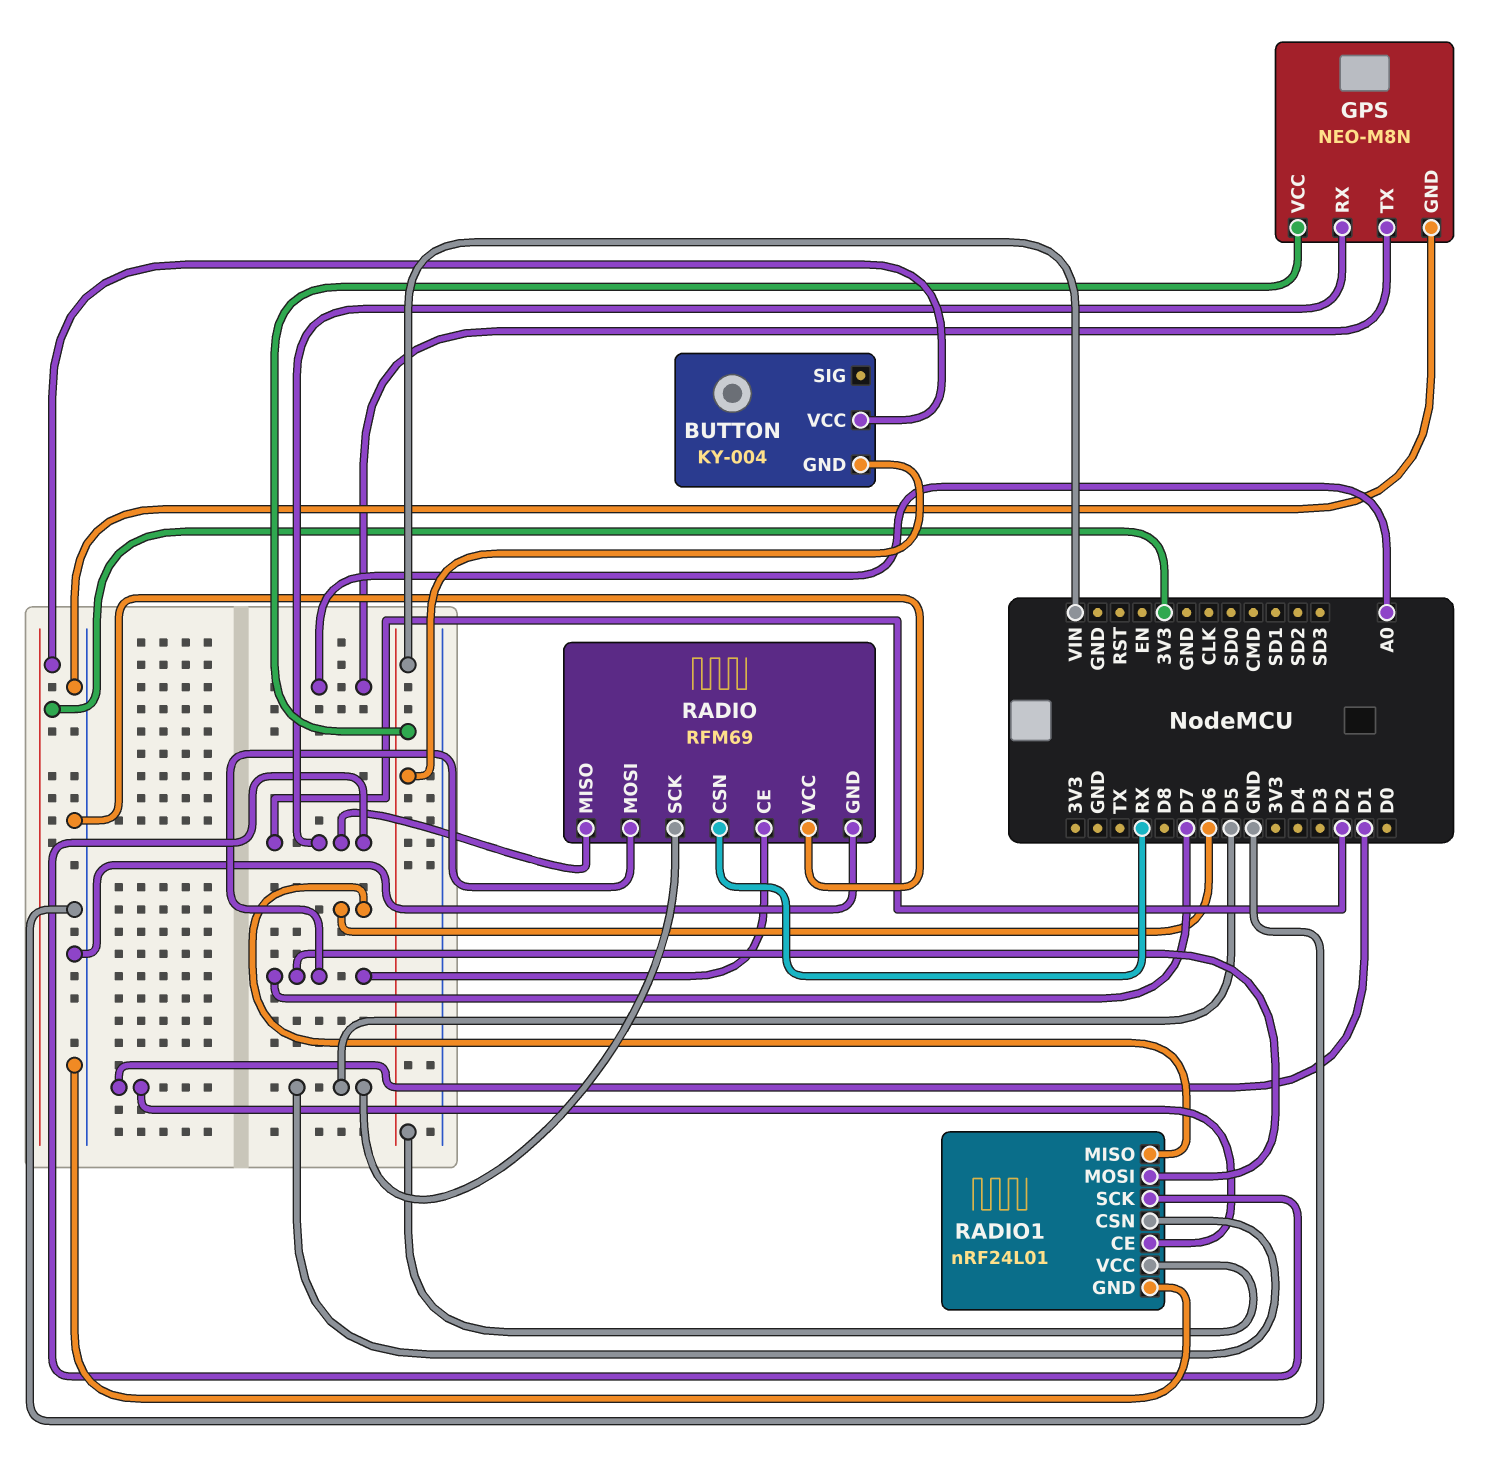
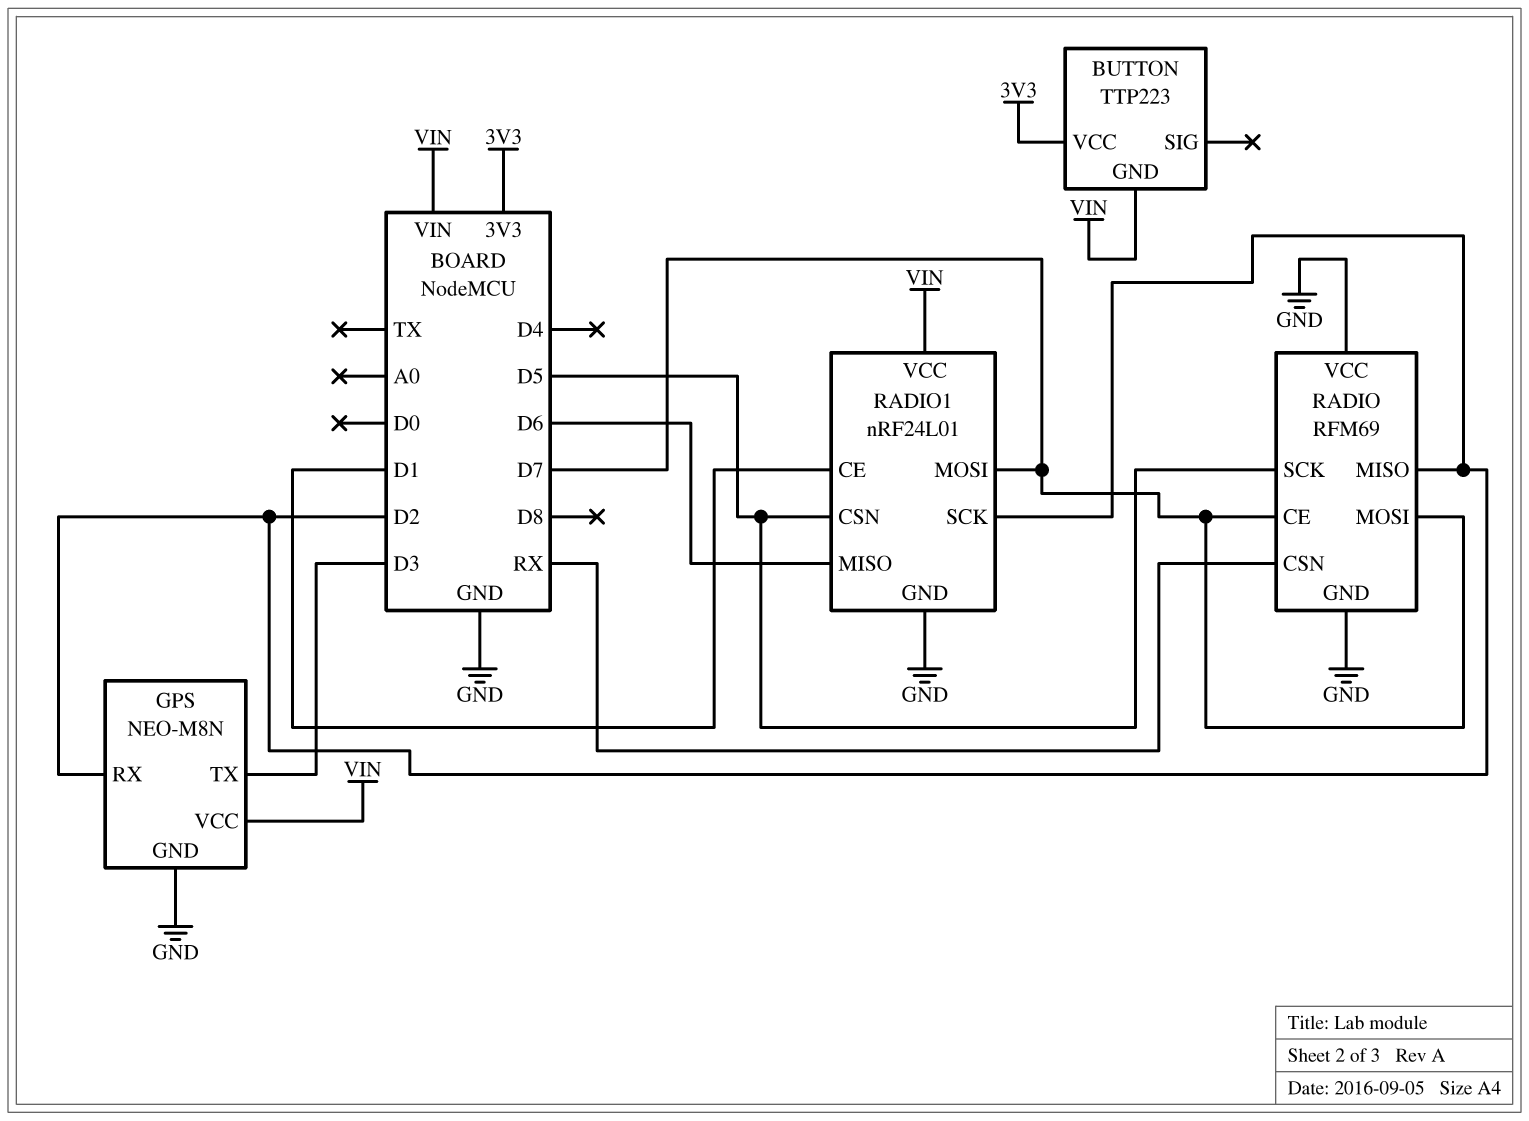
BUTTON: KY-004 -> TTP223
GPS pin TX: A0 -> D3

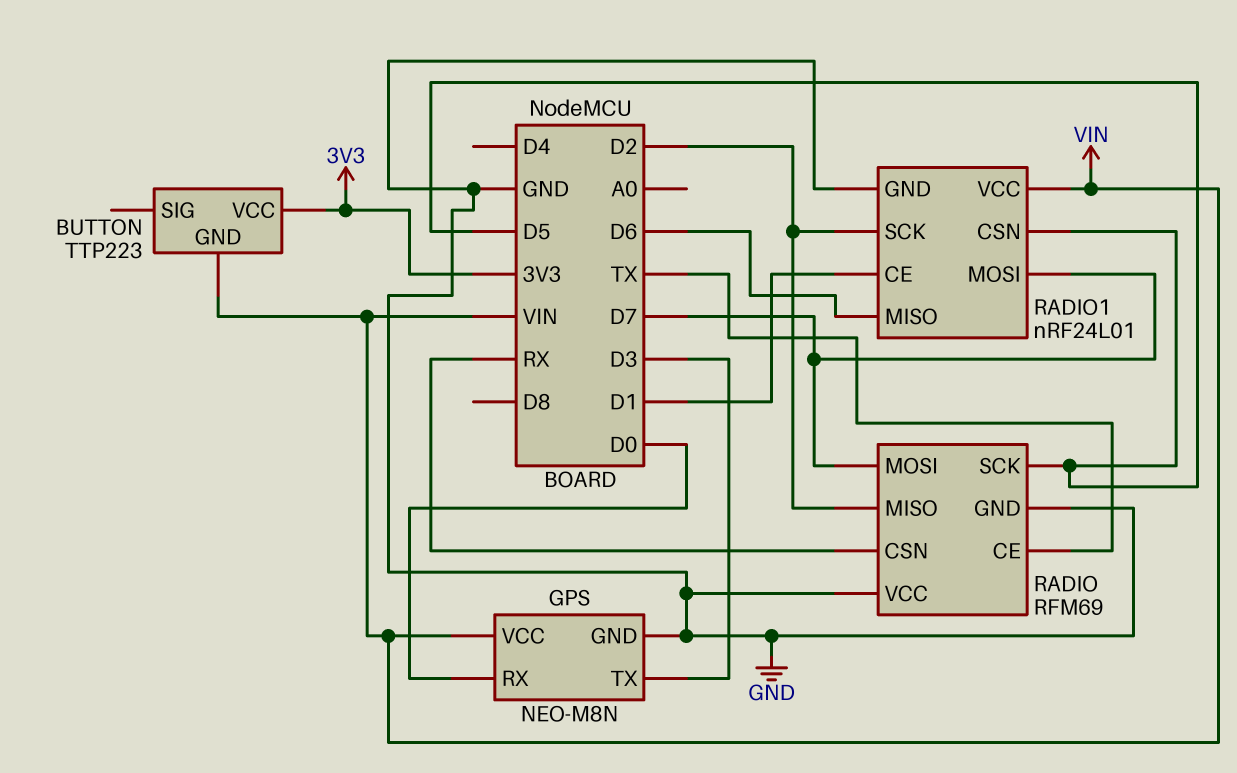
GPS pin RX: D2 -> D0
RADIO pin CE: D7 -> TX

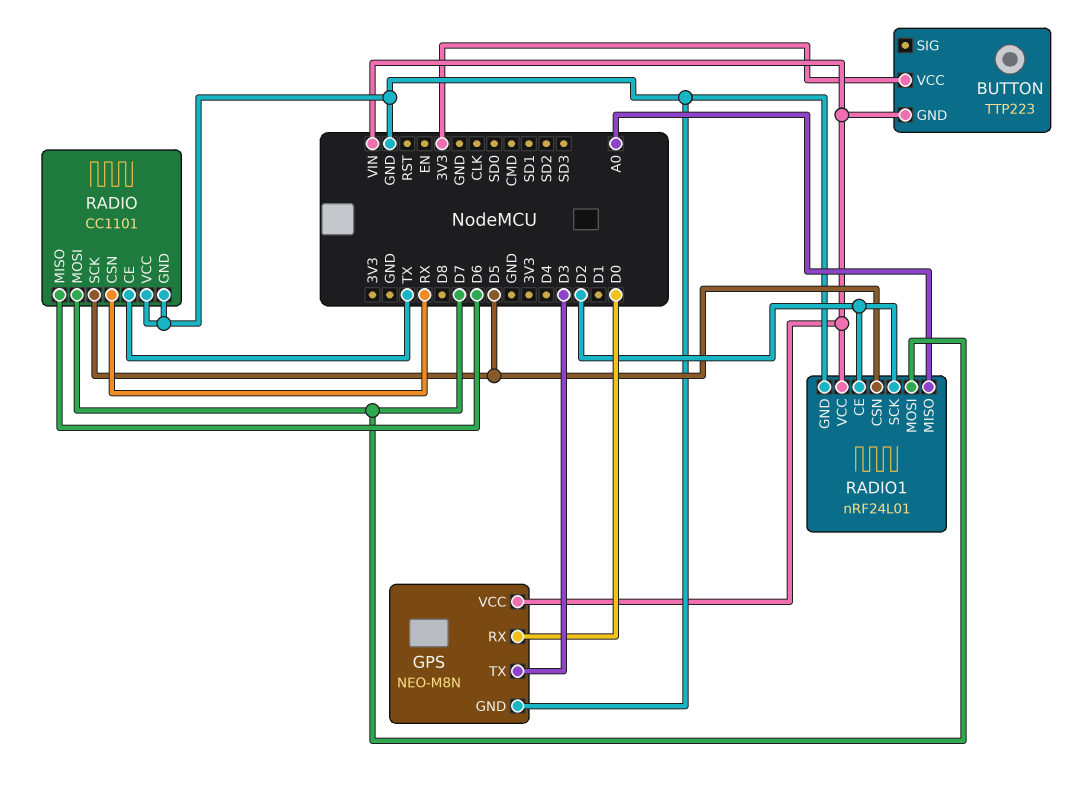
RADIO: RFM69 -> CC1101
RADIO pin MISO: D2 -> D6
RADIO1 pin CE: D1 -> D2
RADIO1 pin MISO: D6 -> A0

